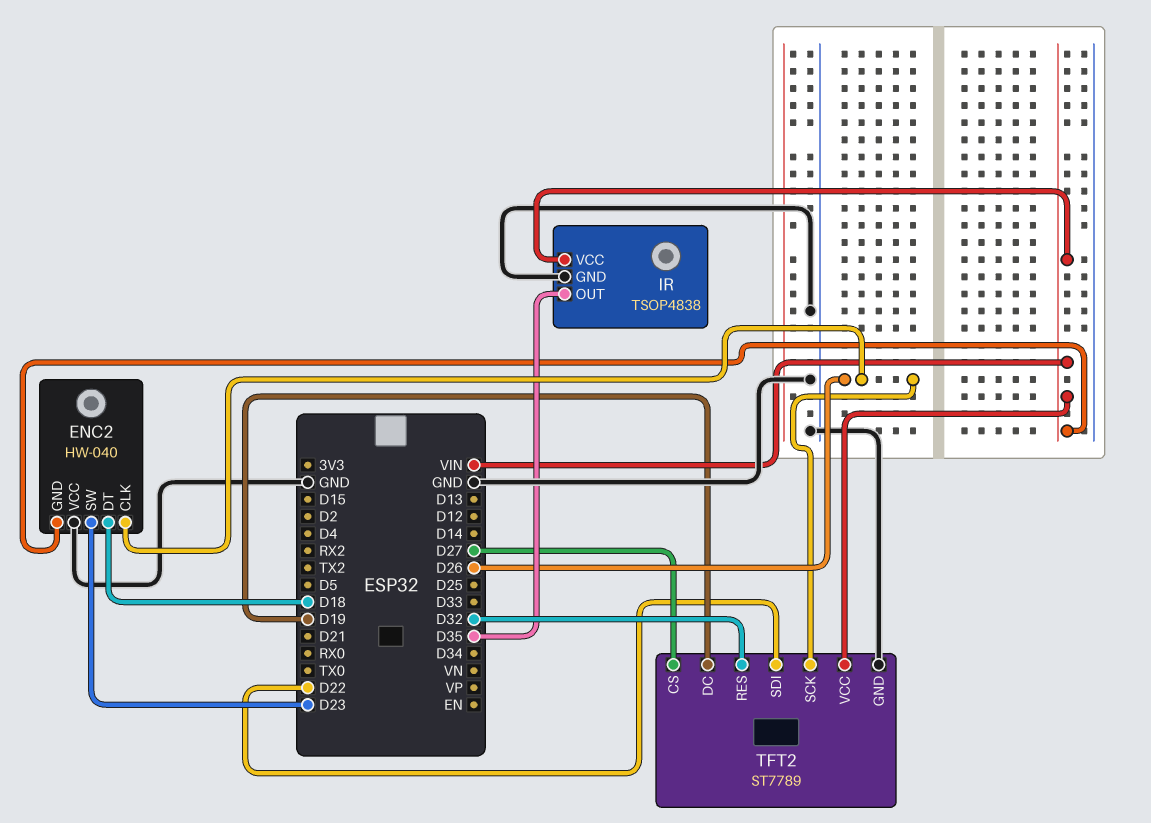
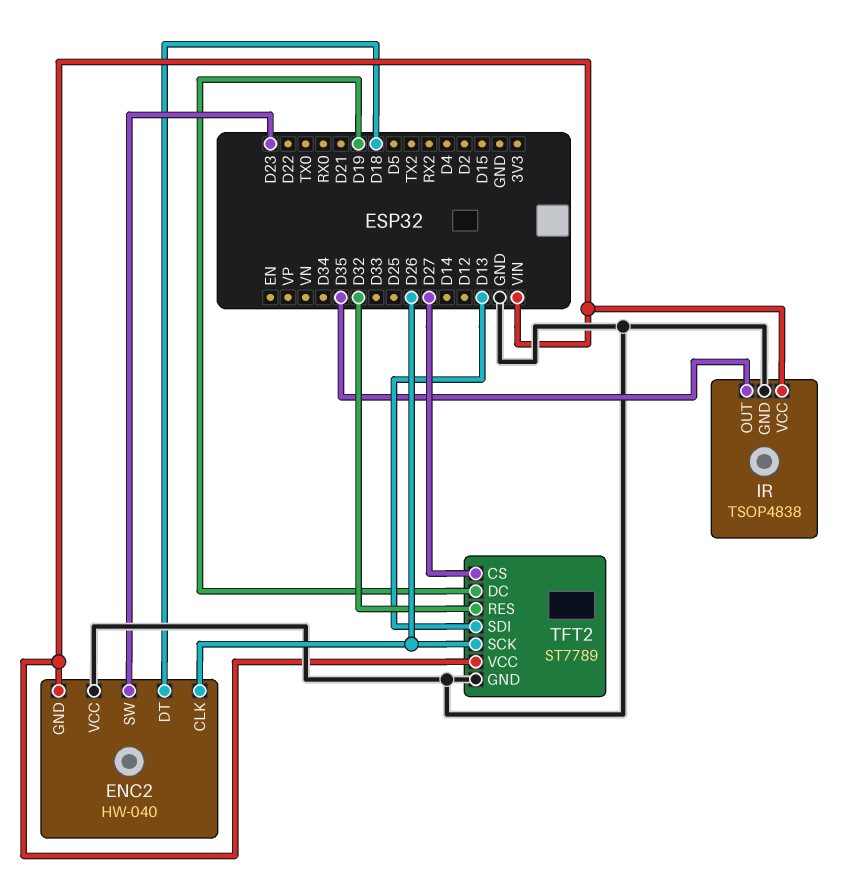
TFT2 pin SDI: D22 -> D13

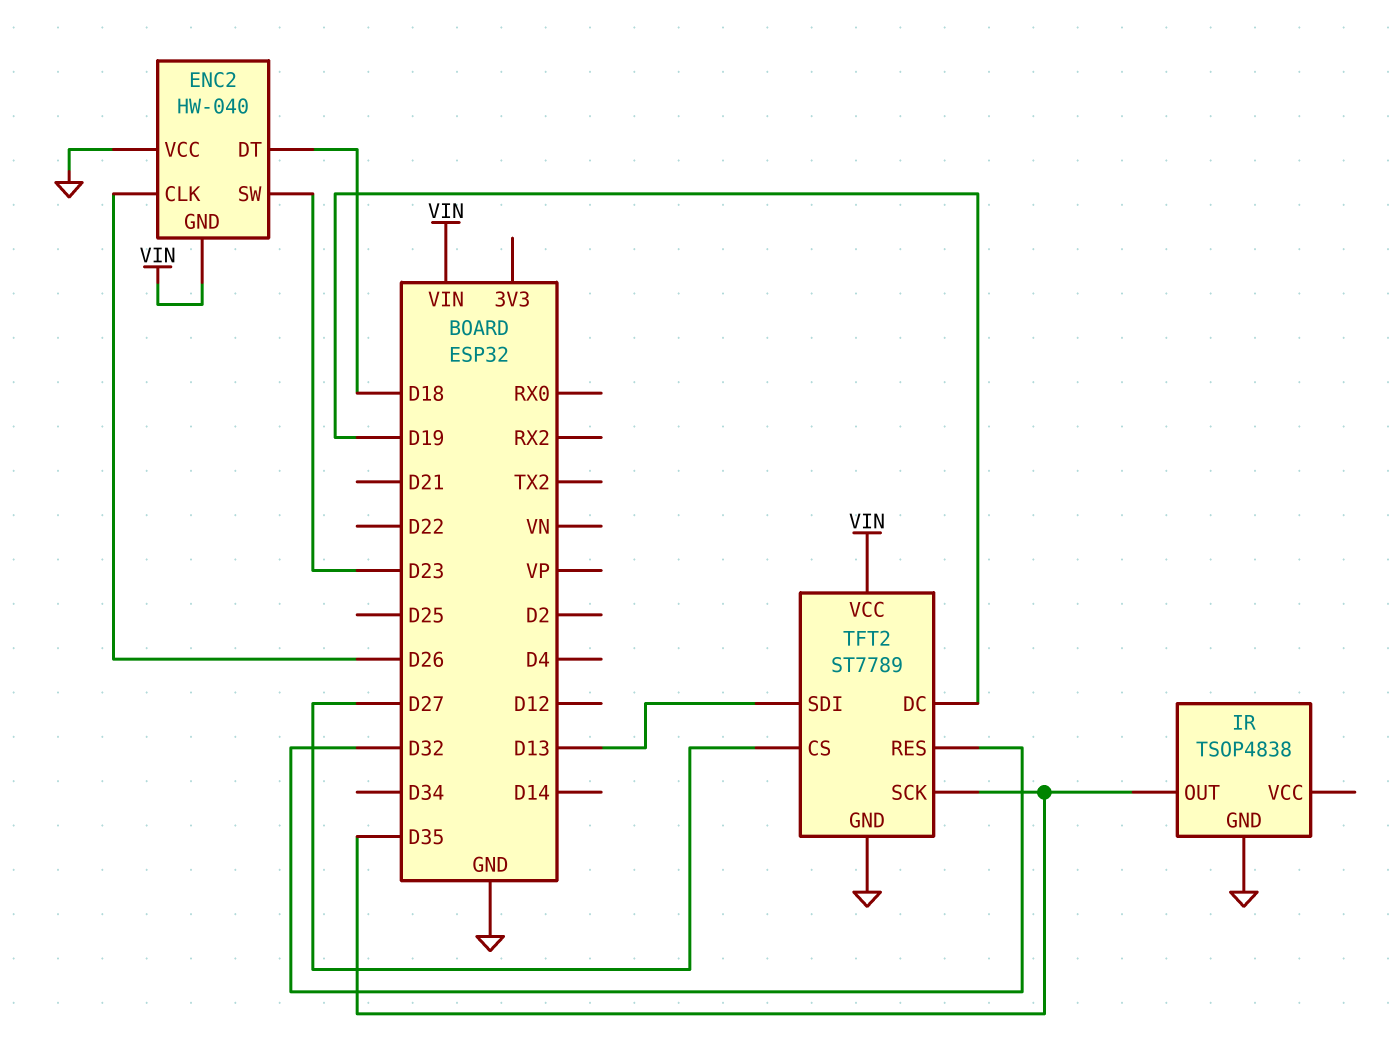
IR pin VCC: VIN -> none
TFT2 pin SCK: D26 -> D35

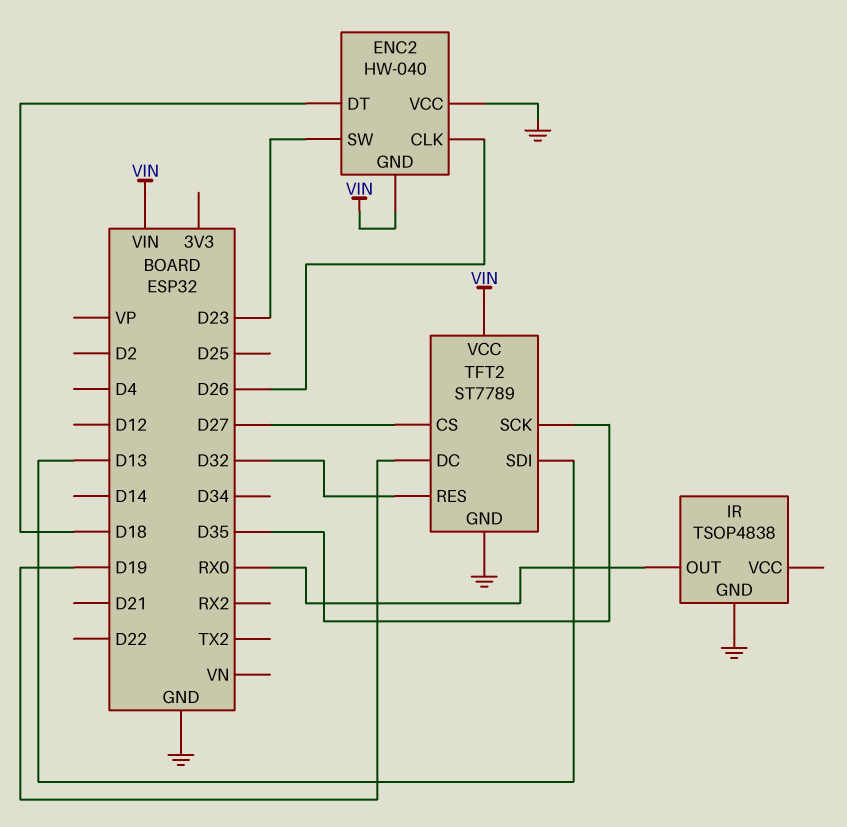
IR pin OUT: D35 -> RX0

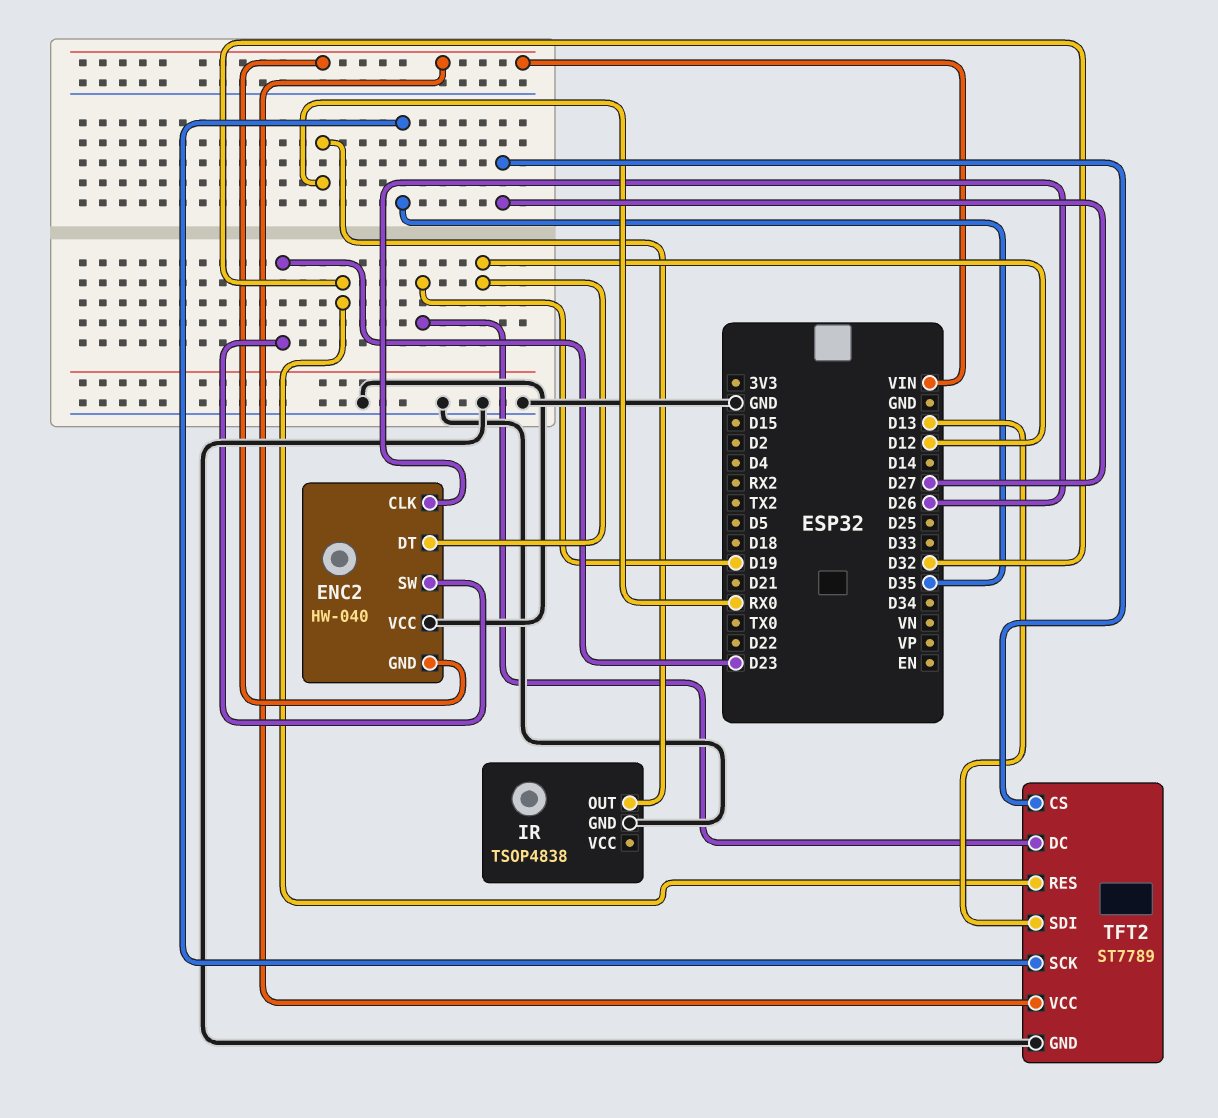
ENC2 pin DT: D18 -> D12

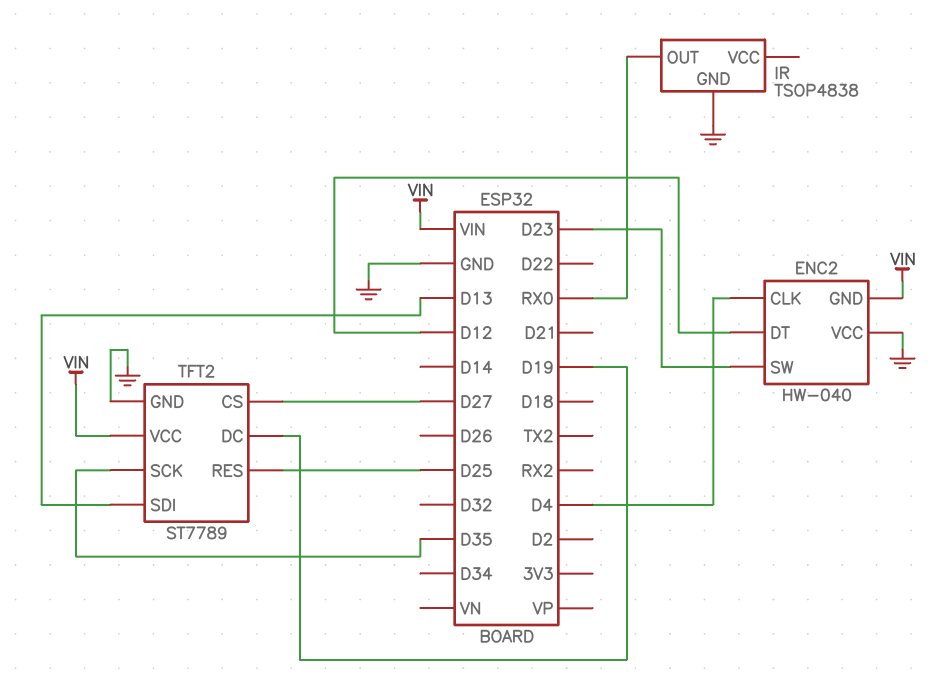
ENC2 pin CLK: D26 -> D4
TFT2 pin RES: D32 -> D25

